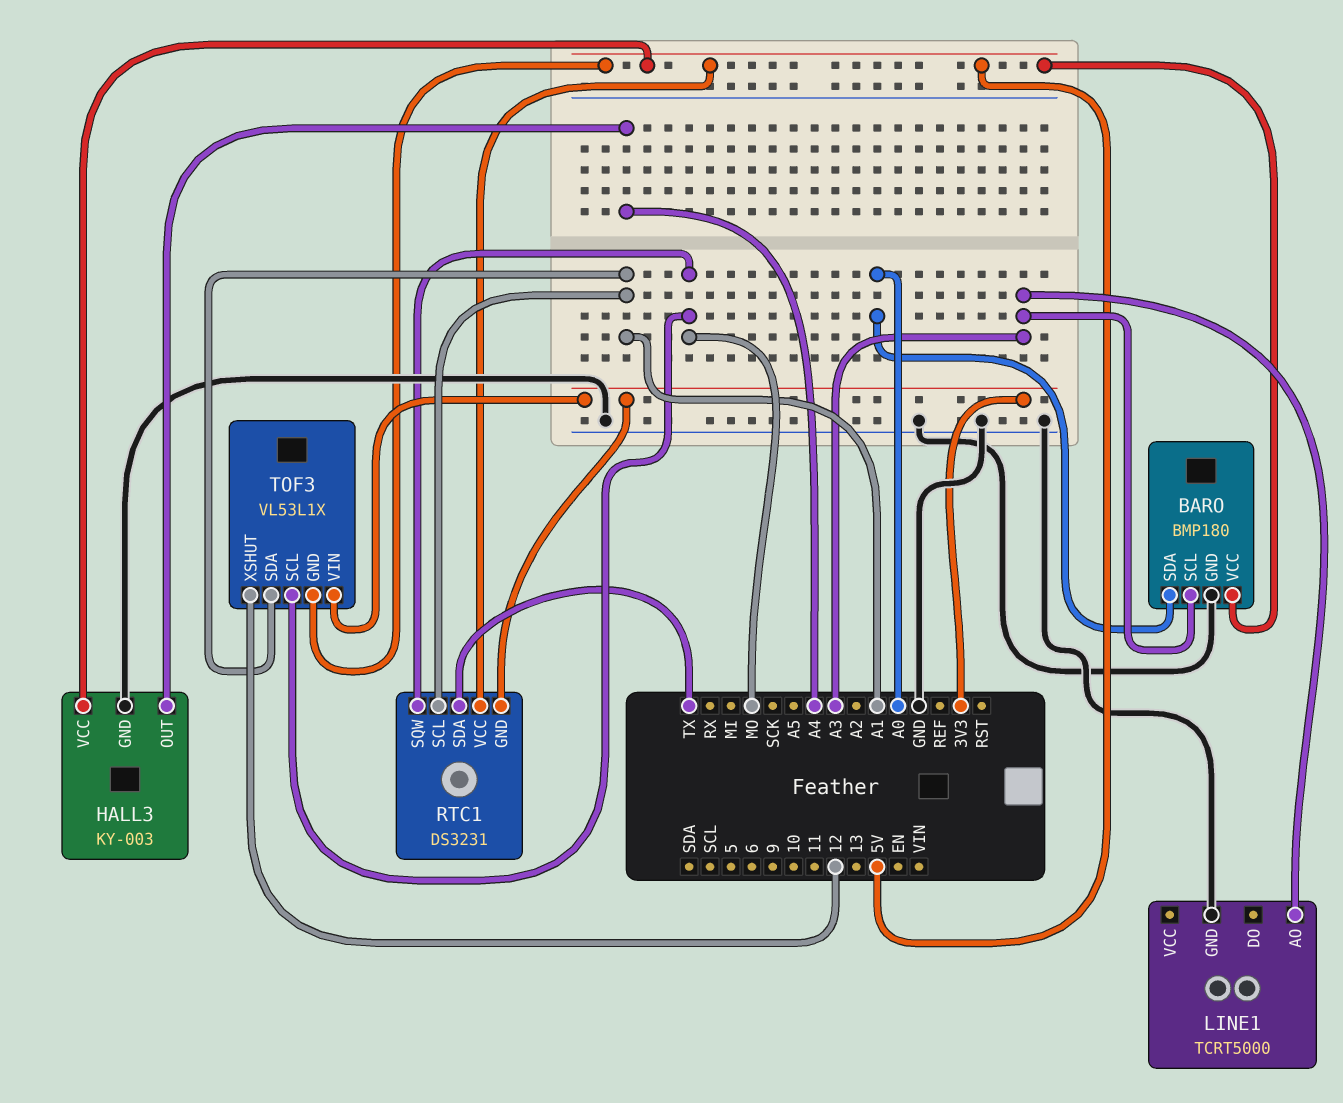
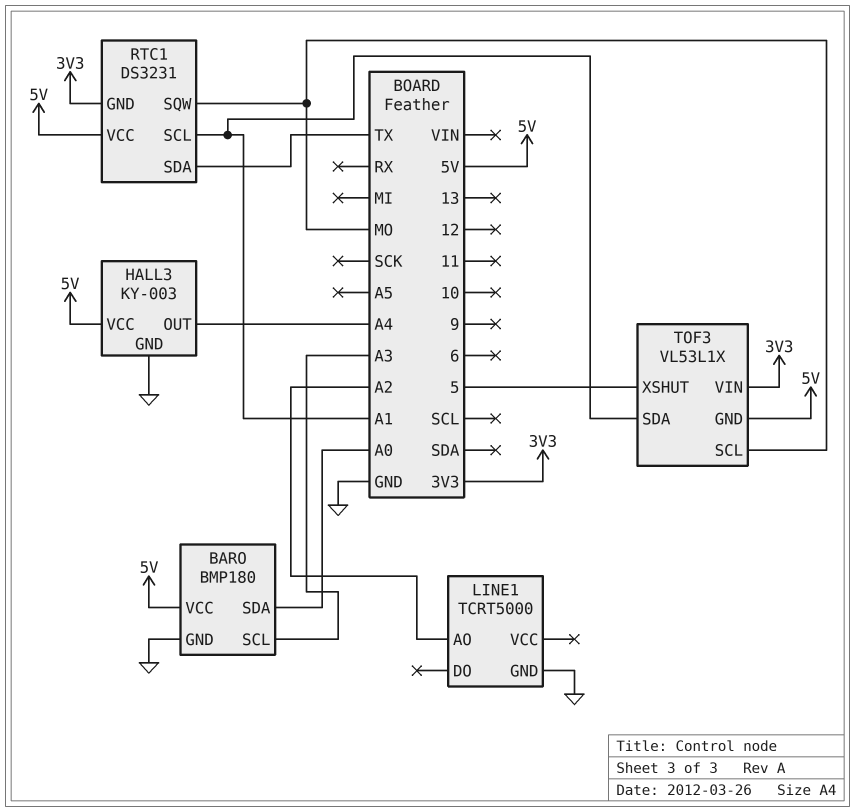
LINE1 pin AO: A3 -> A2
TOF3 pin XSHUT: 12 -> 5

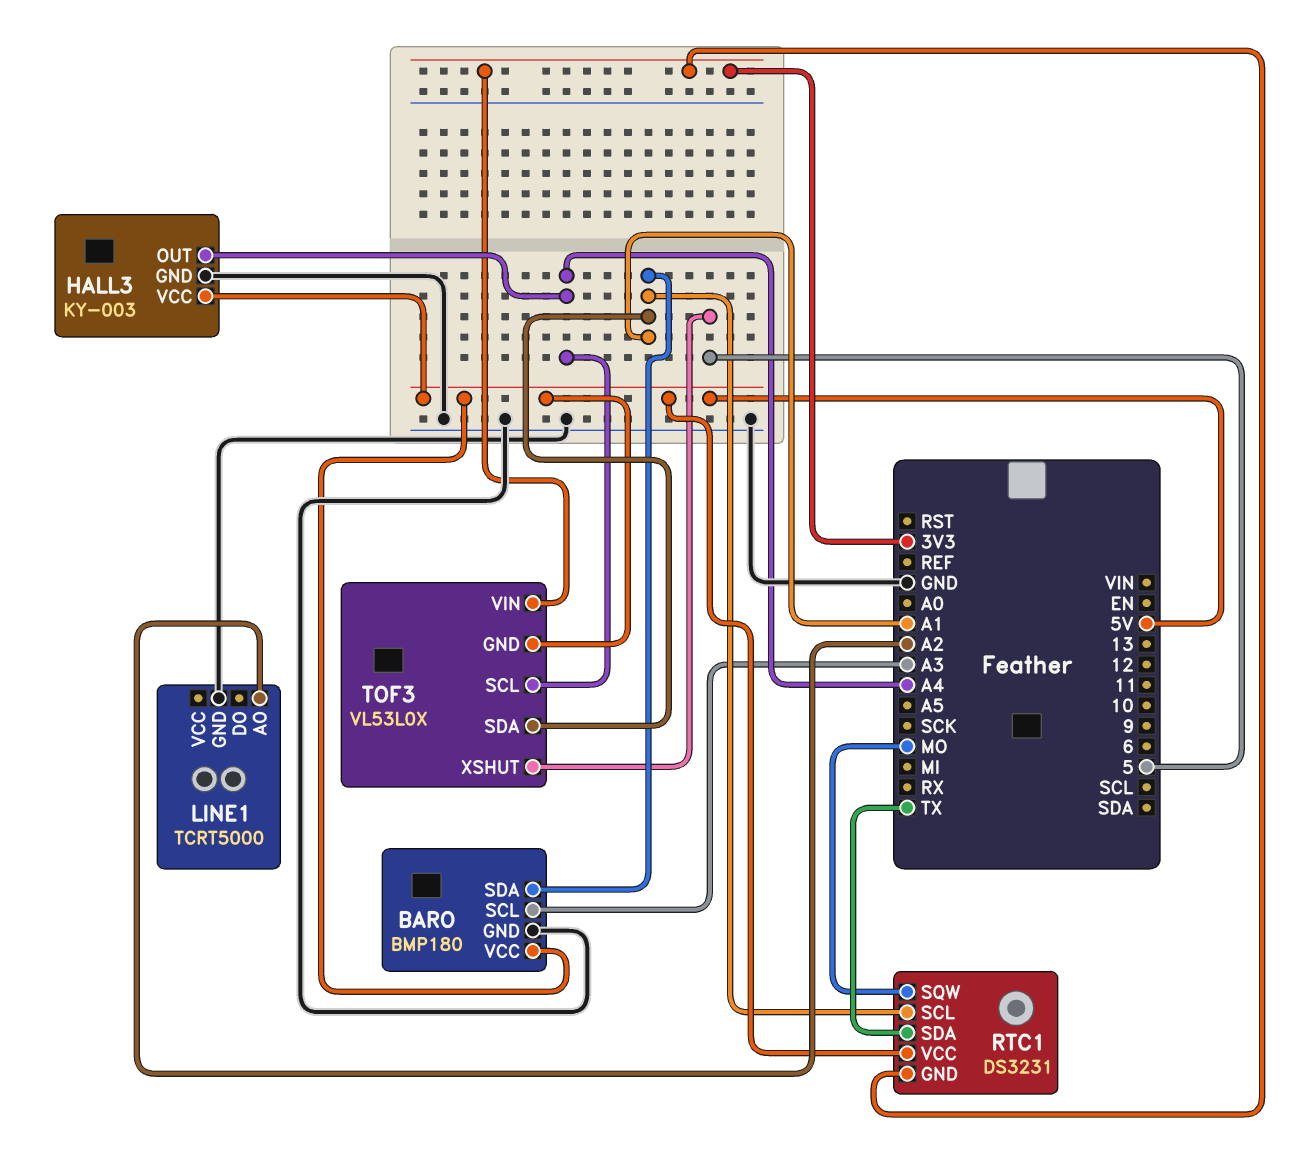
BARO pin SDA: A0 -> A1
TOF3: VL53L1X -> VL53L0X
TOF3 pin SCL: MO -> A4

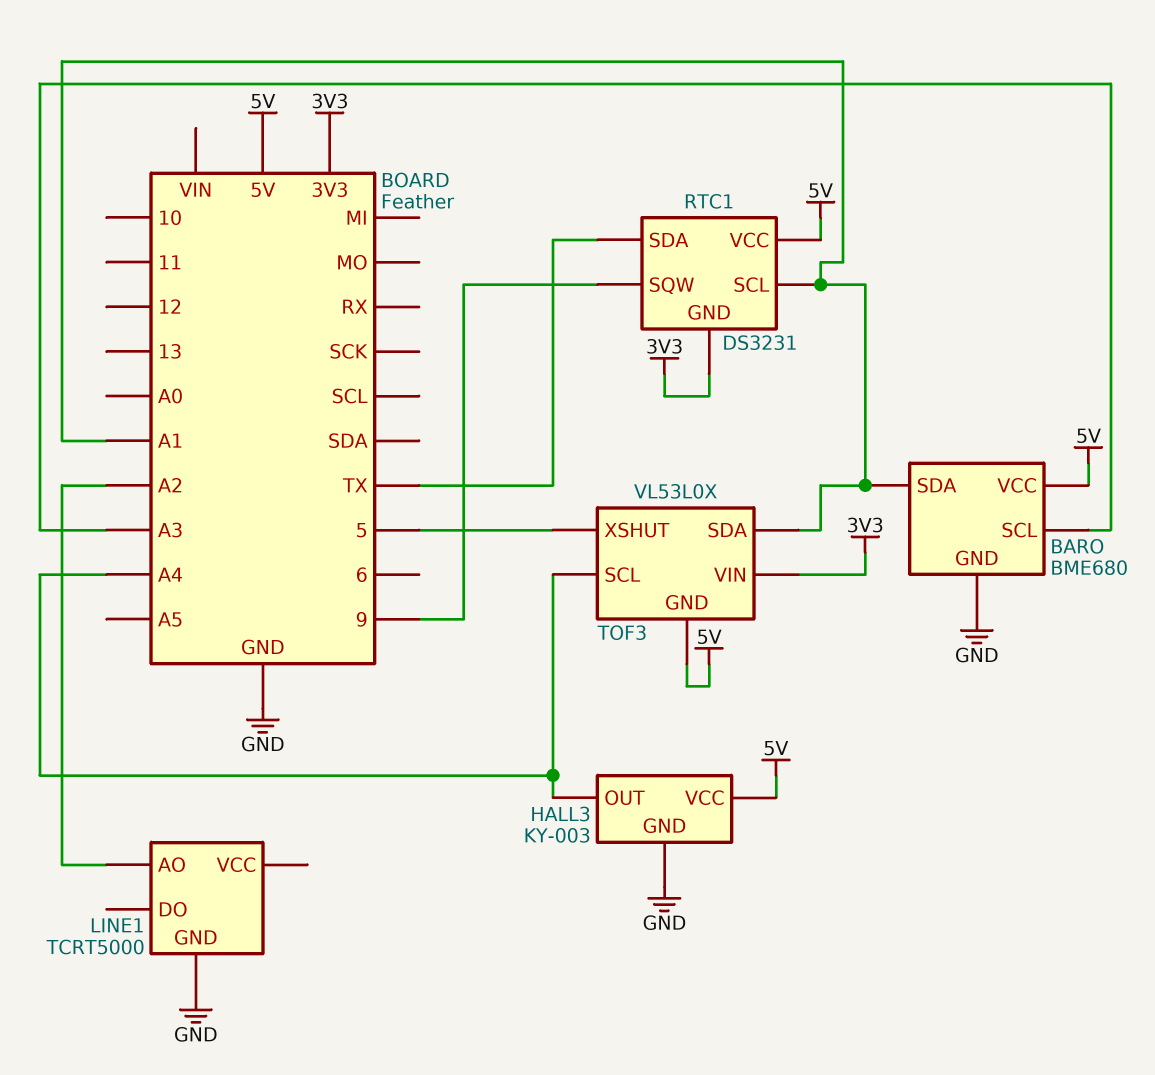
BARO: BMP180 -> BME680
RTC1 pin SQW: MO -> 9

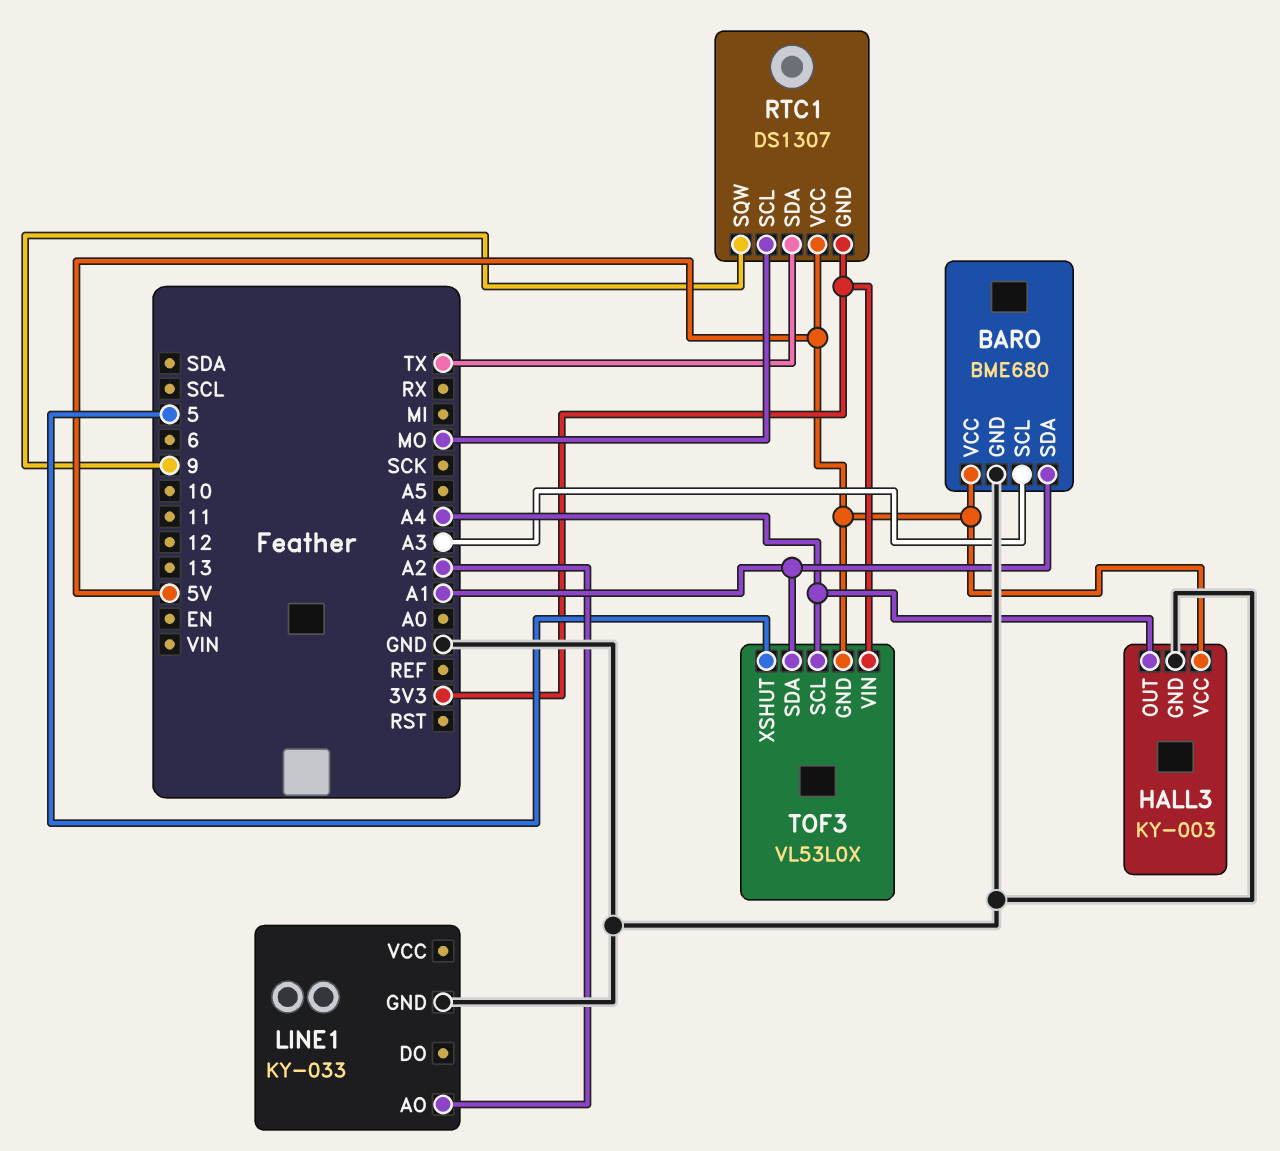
LINE1: TCRT5000 -> KY-033
RTC1: DS3231 -> DS1307
RTC1 pin SCL: A1 -> MO

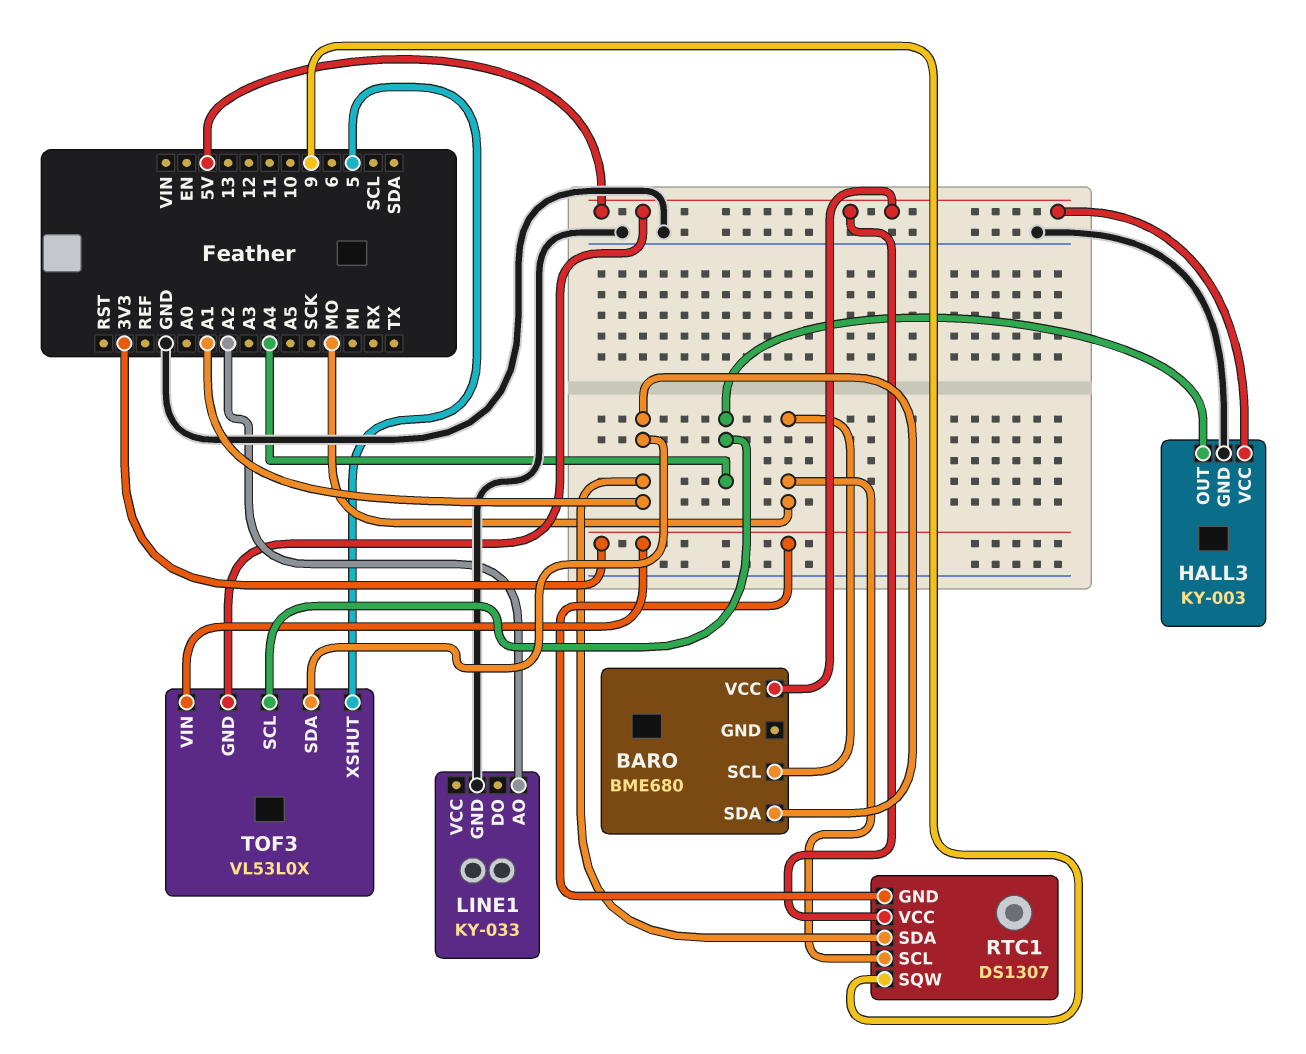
BARO pin GND: GND -> none
BARO pin SCL: A3 -> MO
RTC1 pin SDA: TX -> A1

